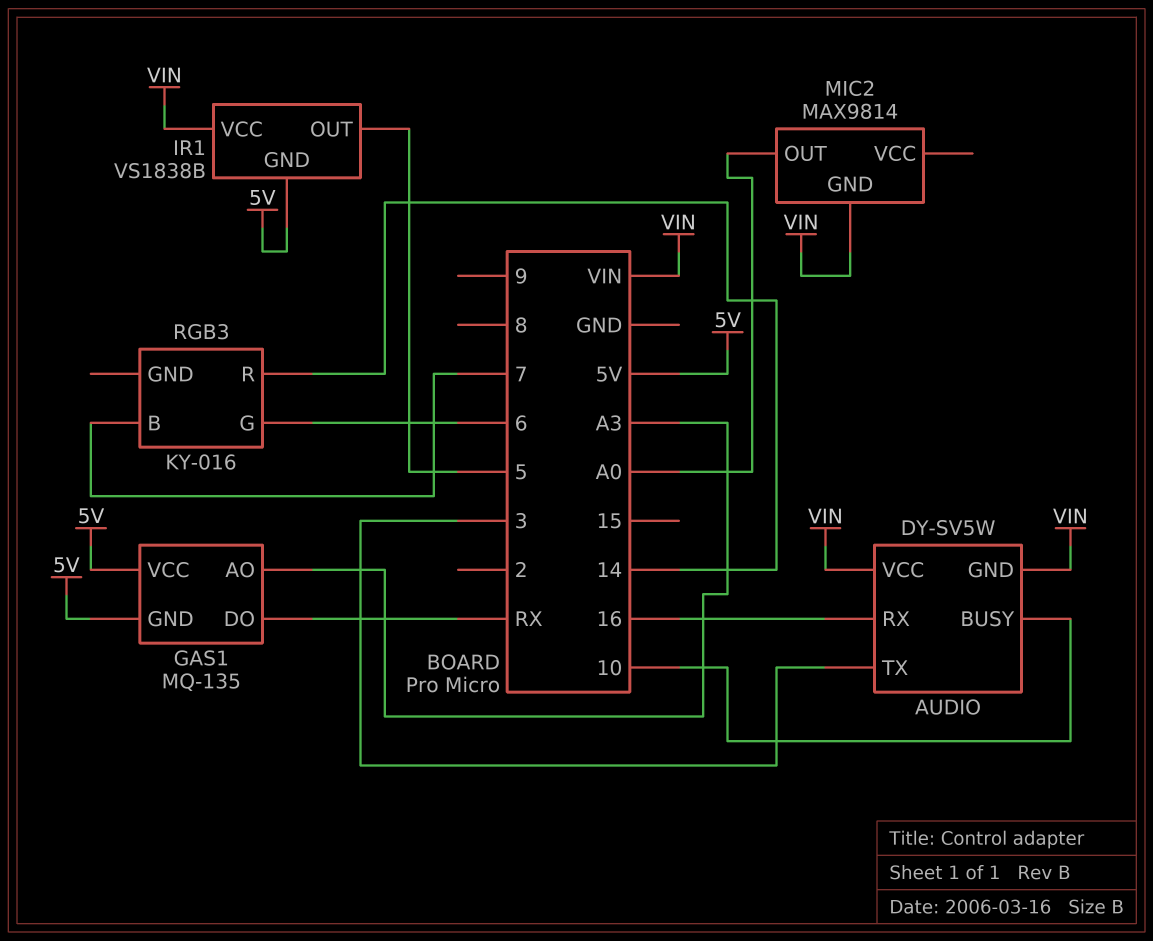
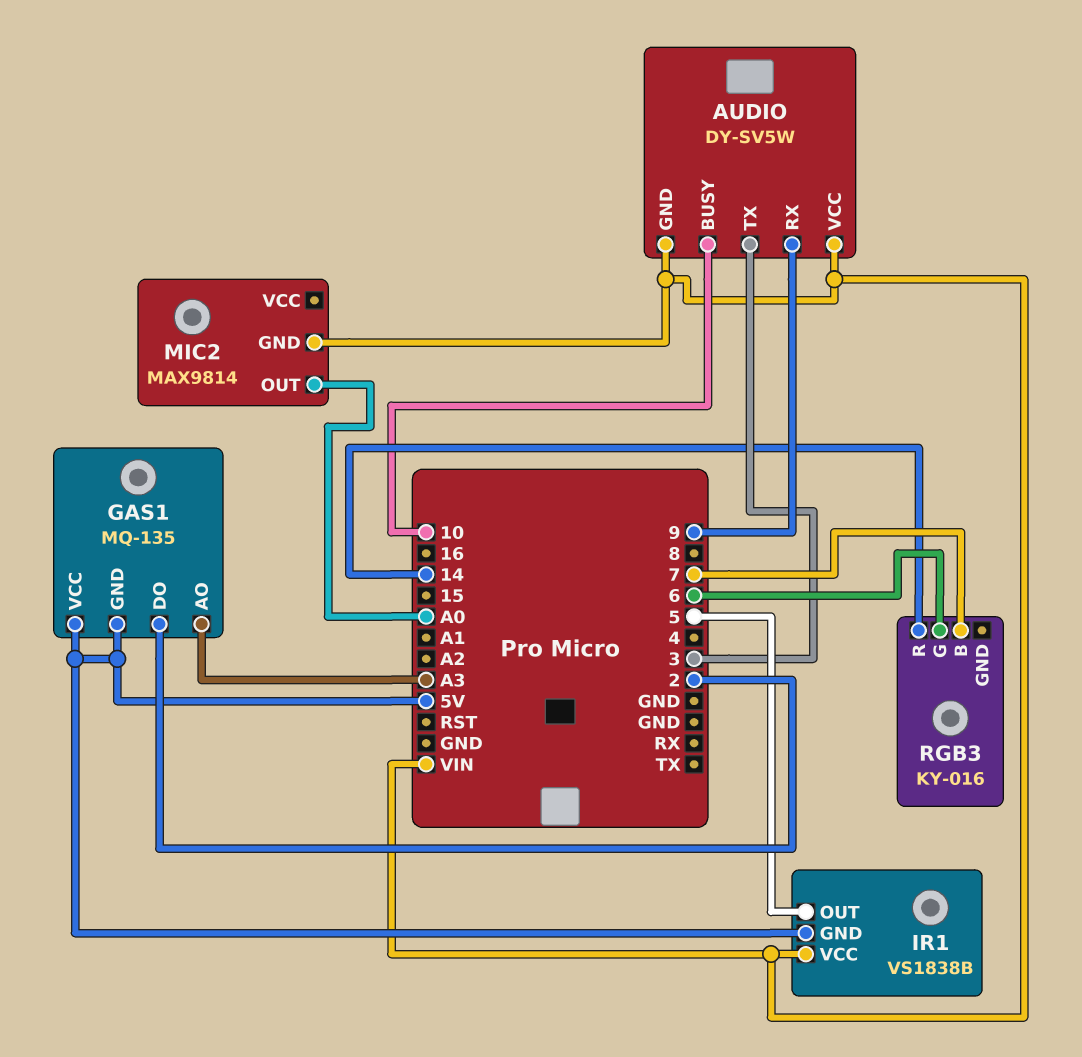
AUDIO pin RX: 16 -> 9
GAS1 pin DO: RX -> 2

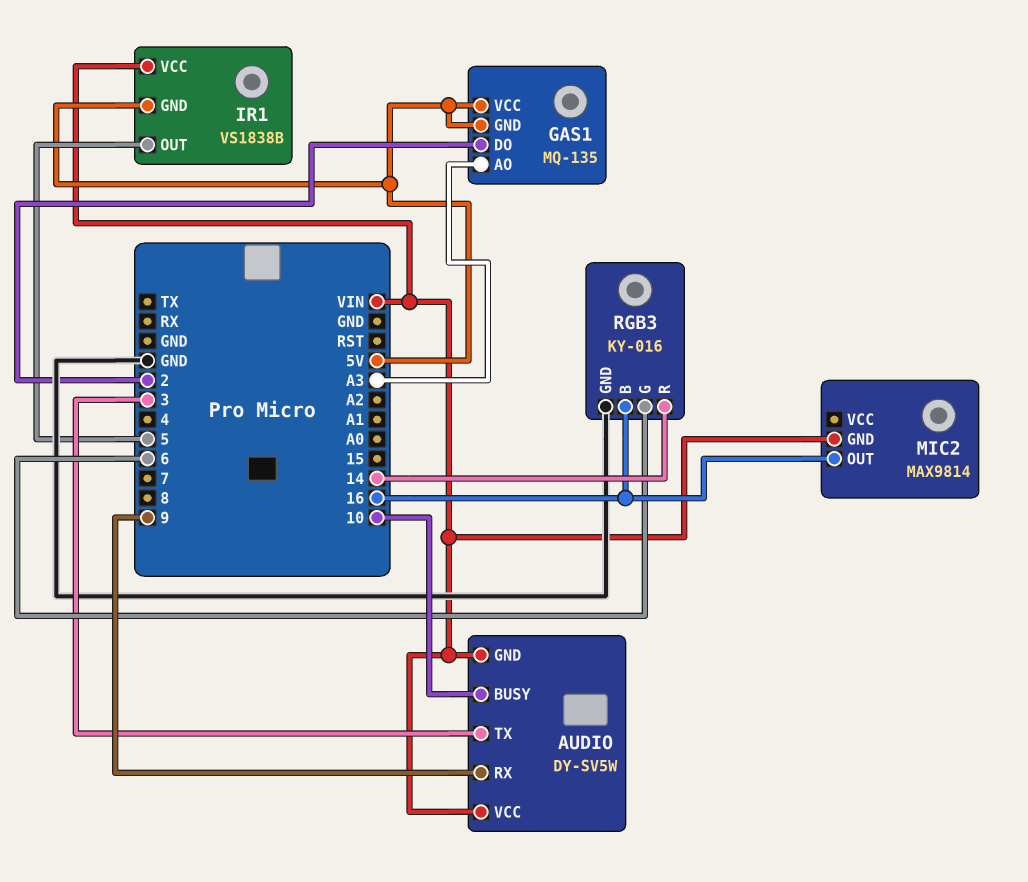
MIC2 pin OUT: A0 -> 16
RGB3 pin B: 7 -> 16
RGB3 pin GND: none -> GND

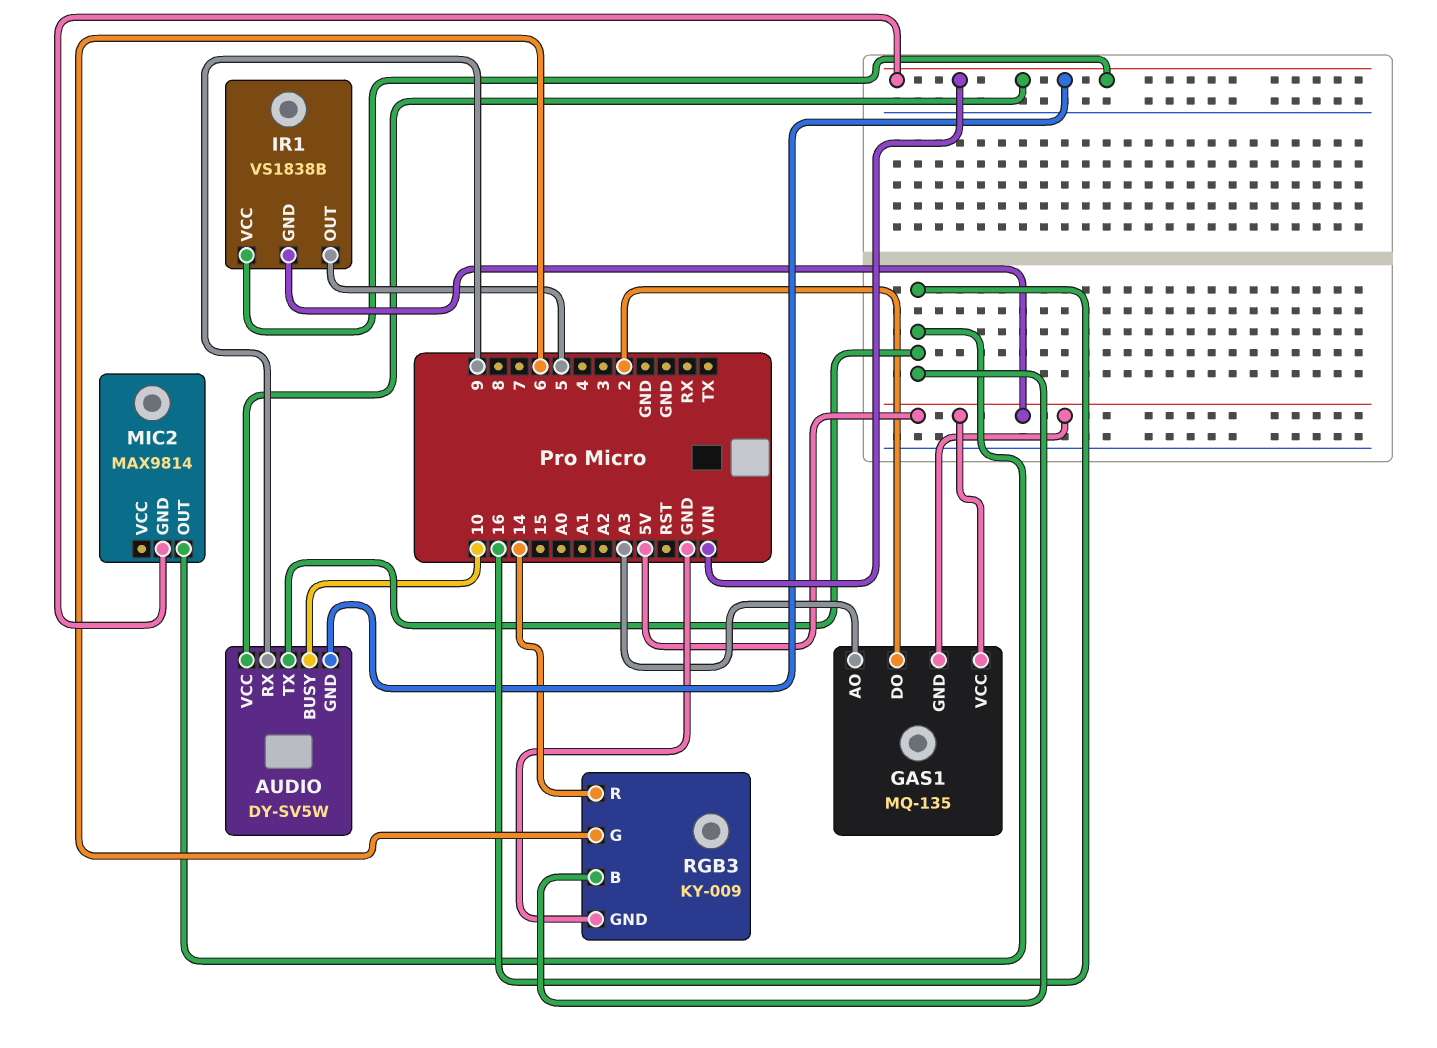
AUDIO pin TX: 3 -> 16
RGB3: KY-016 -> KY-009

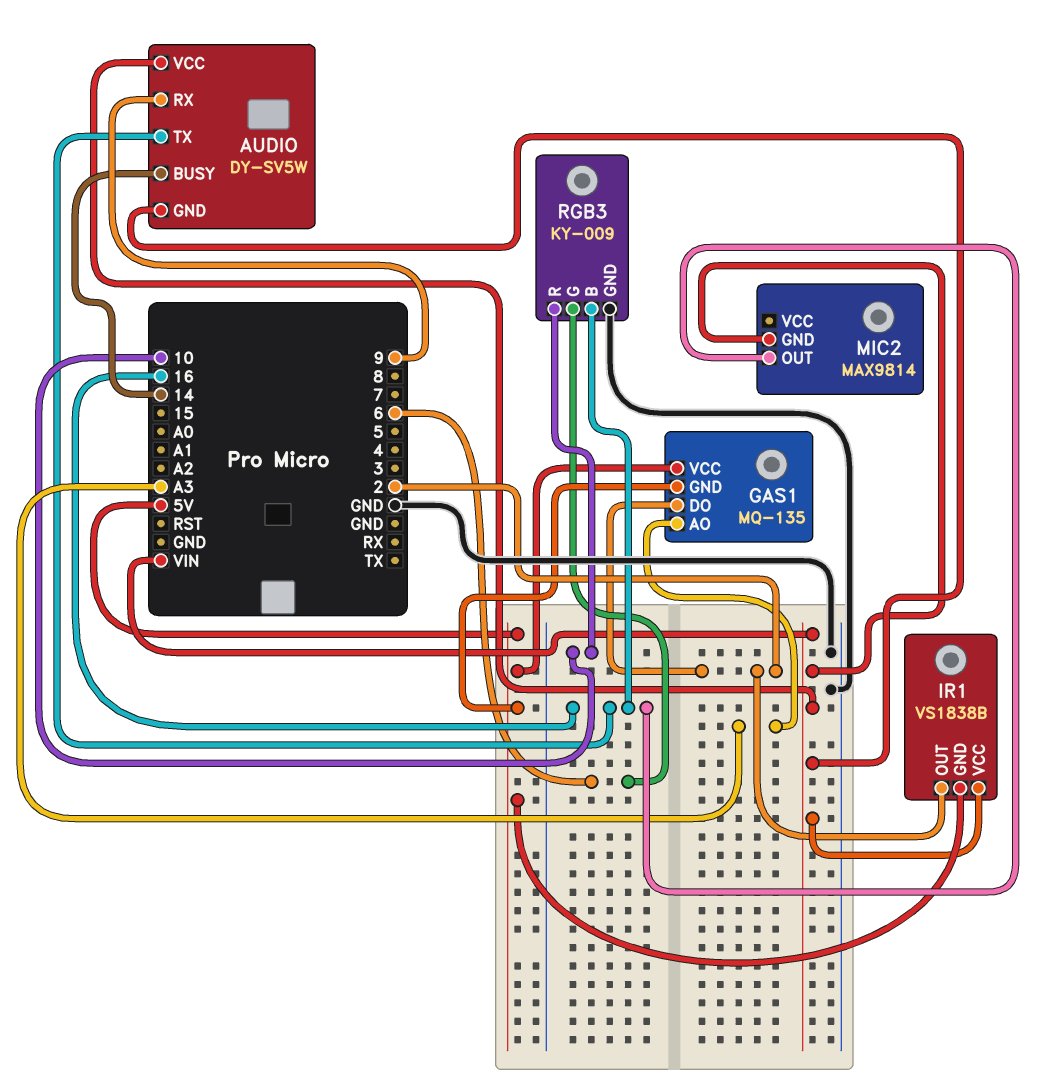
AUDIO pin BUSY: 10 -> 14
IR1 pin OUT: 5 -> 2
RGB3 pin R: 14 -> 10

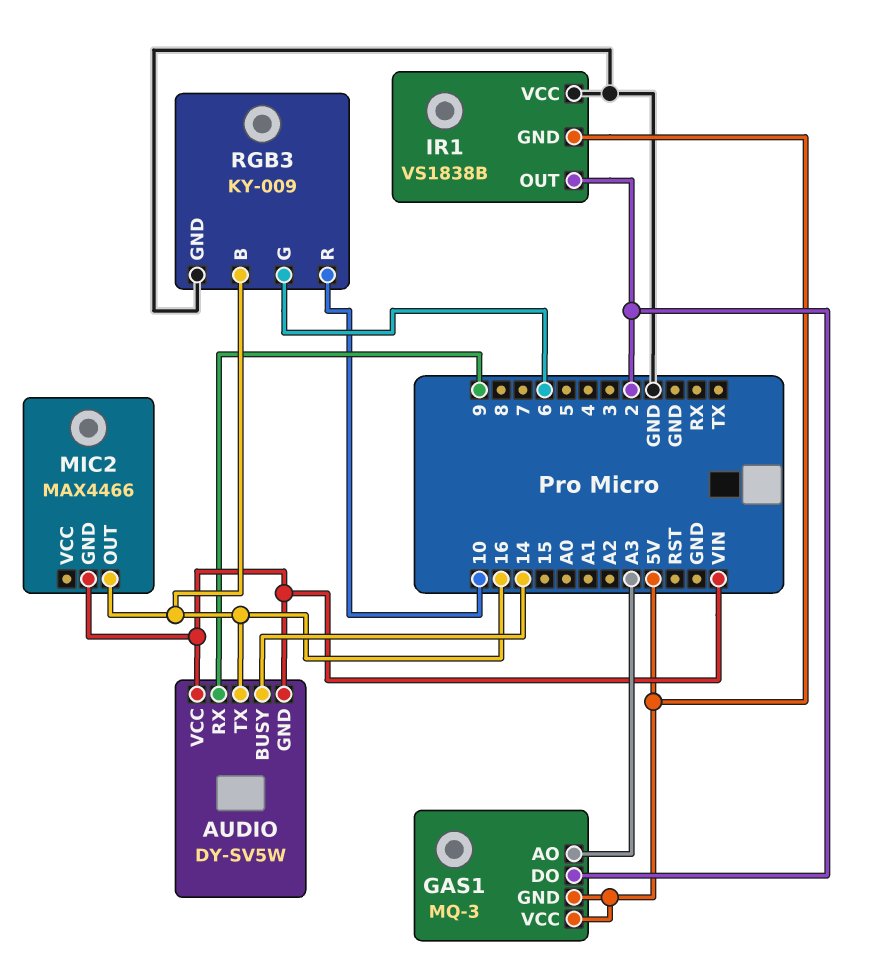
GAS1: MQ-135 -> MQ-3
IR1 pin VCC: VIN -> GND
MIC2: MAX9814 -> MAX4466

